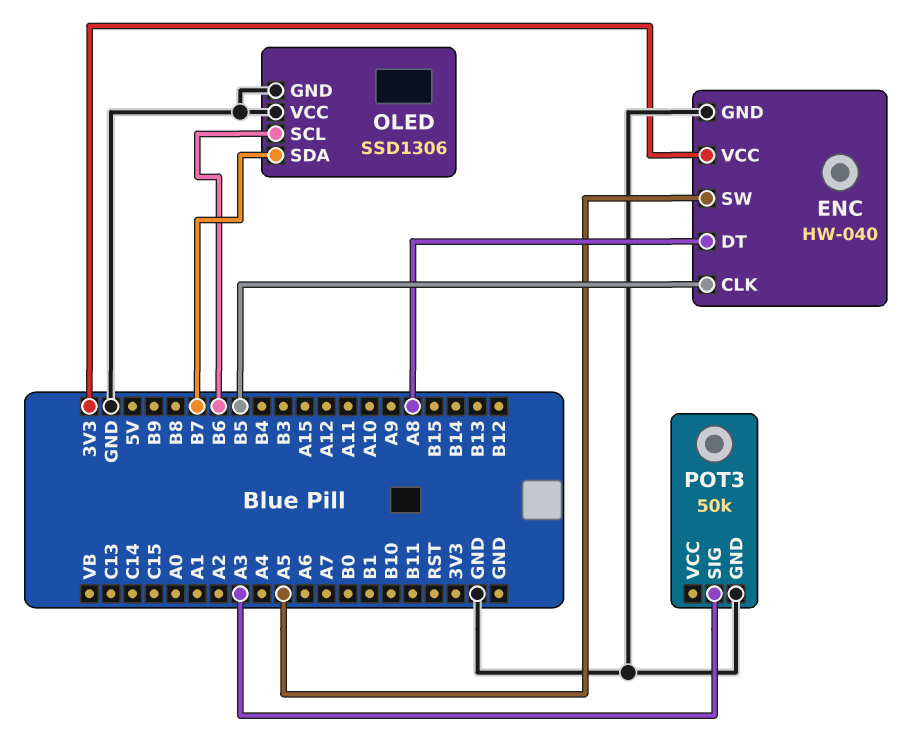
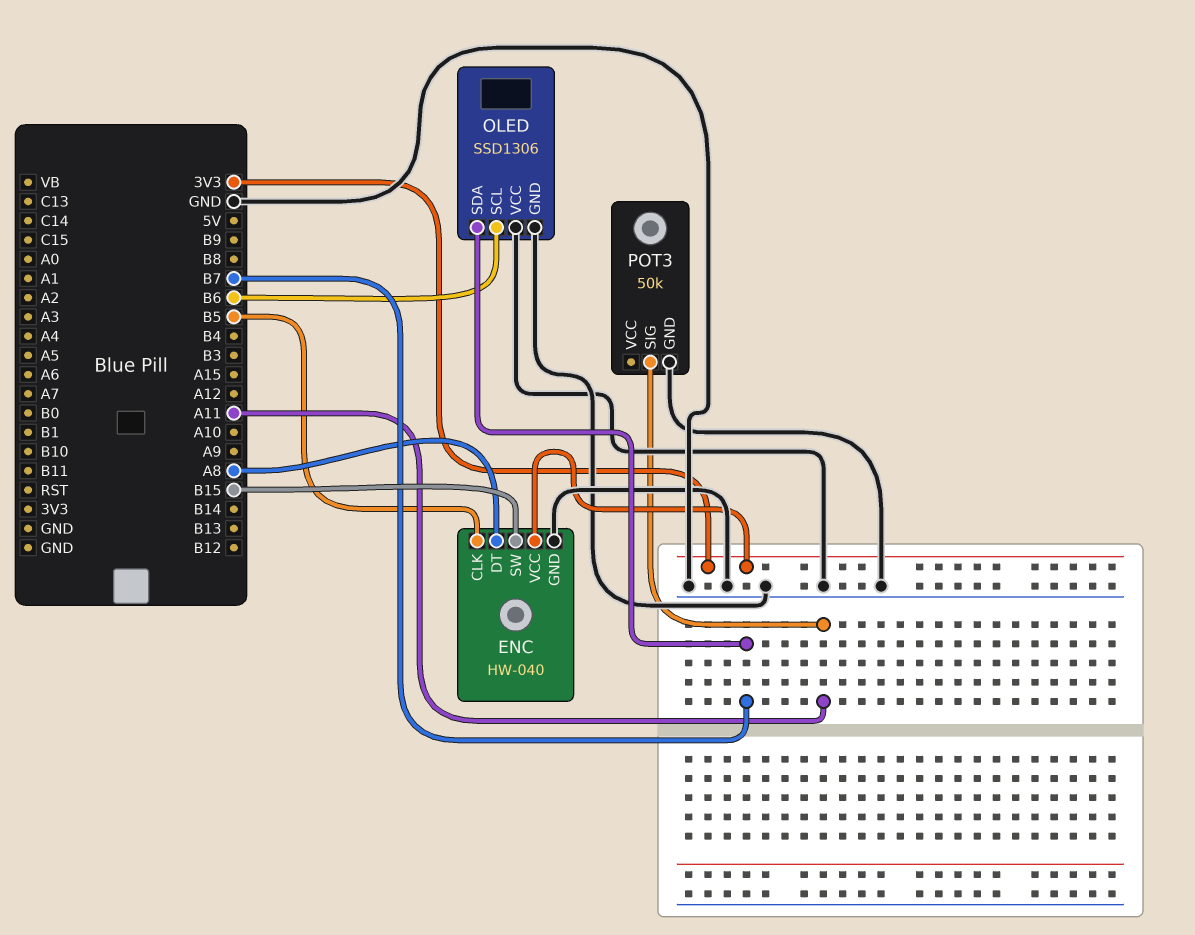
ENC pin SW: A5 -> B15
POT3 pin SIG: A3 -> A11

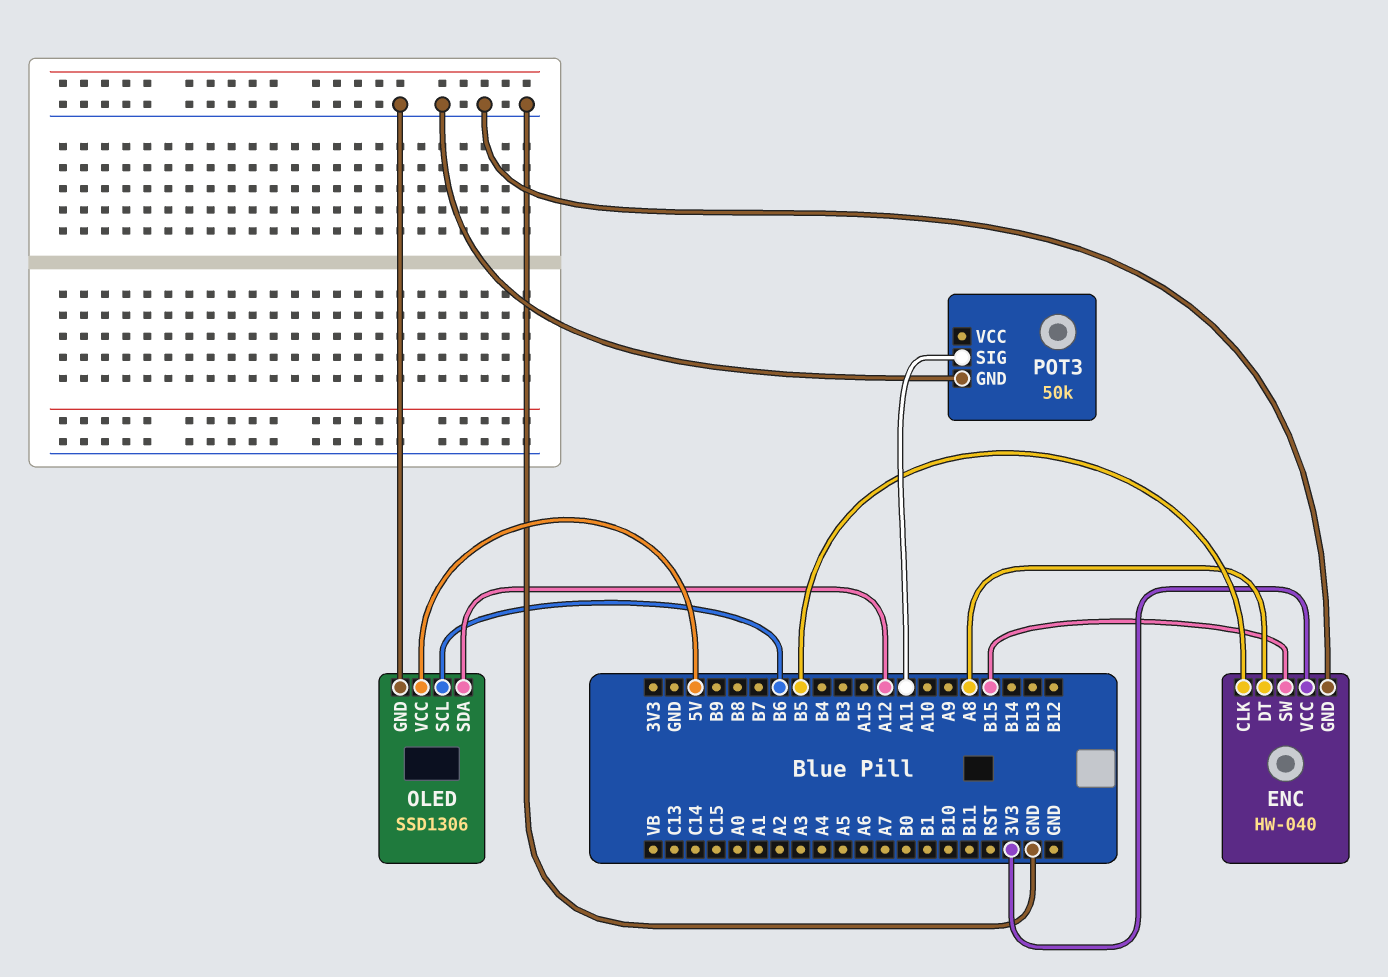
OLED pin SDA: B7 -> A12
OLED pin VCC: GND -> 5V

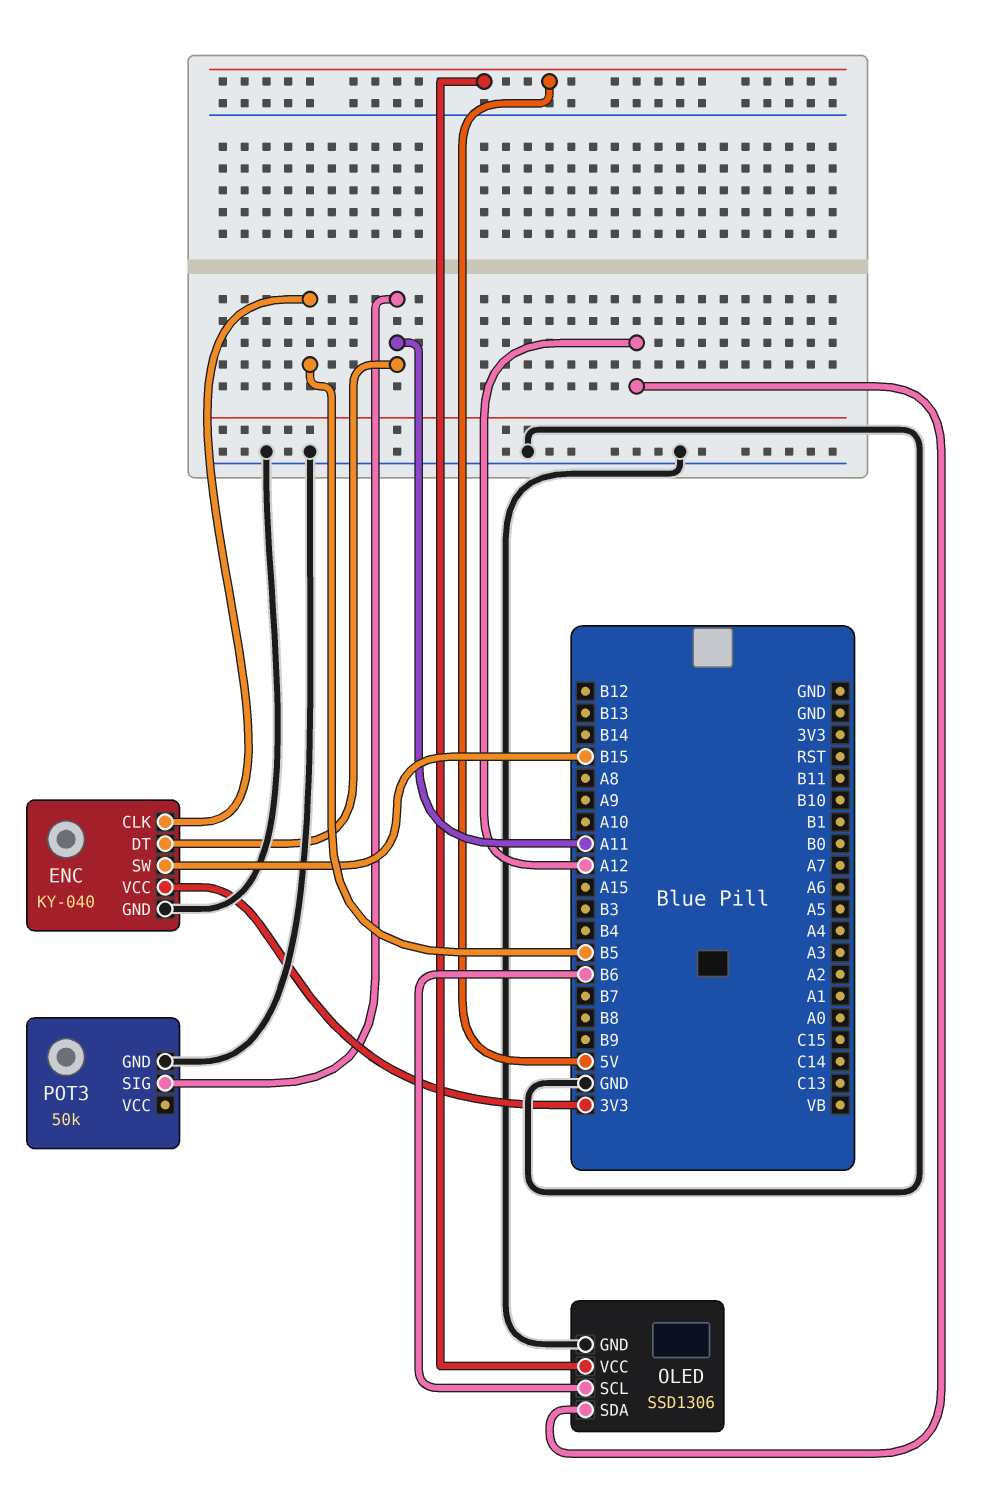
ENC: HW-040 -> KY-040
ENC pin DT: A8 -> A11

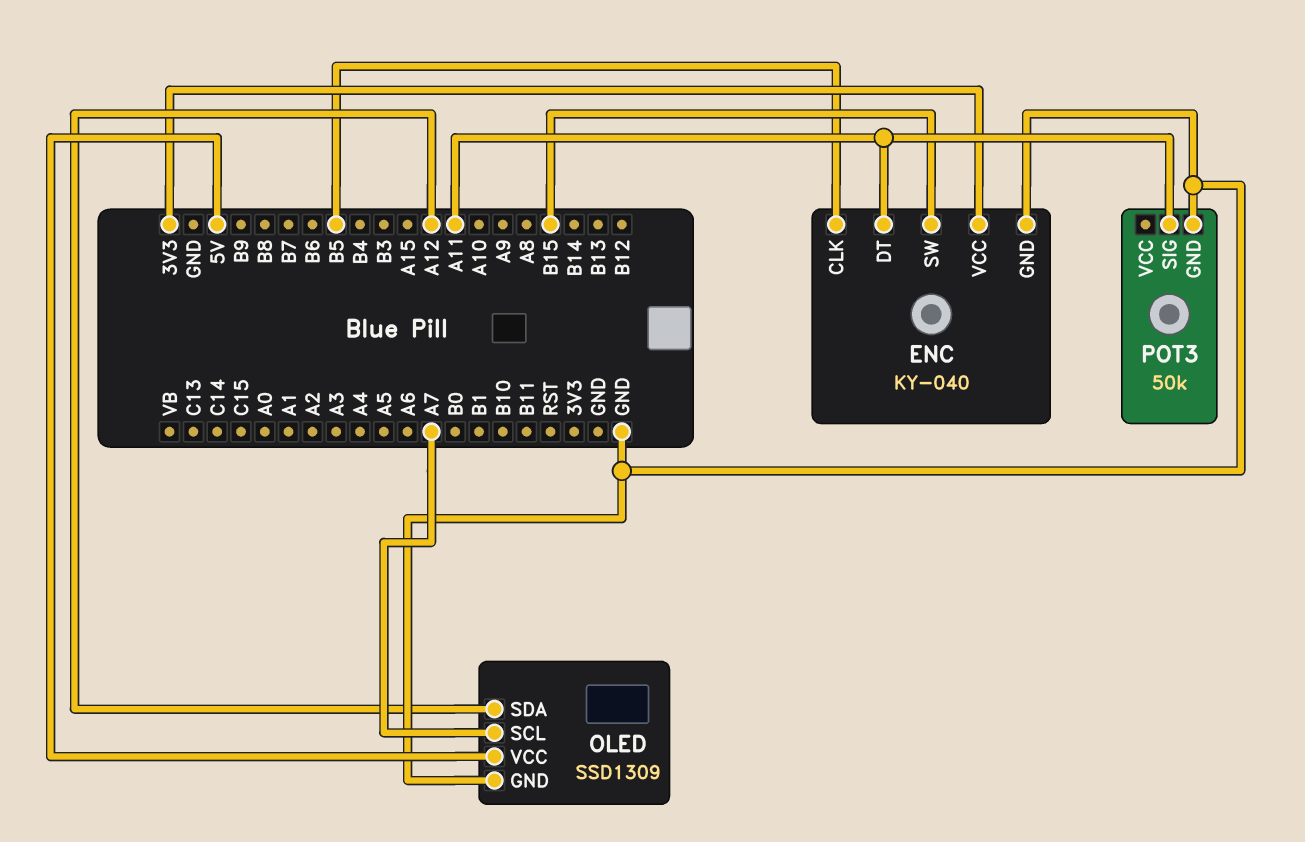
OLED: SSD1306 -> SSD1309
OLED pin SCL: B6 -> A7

